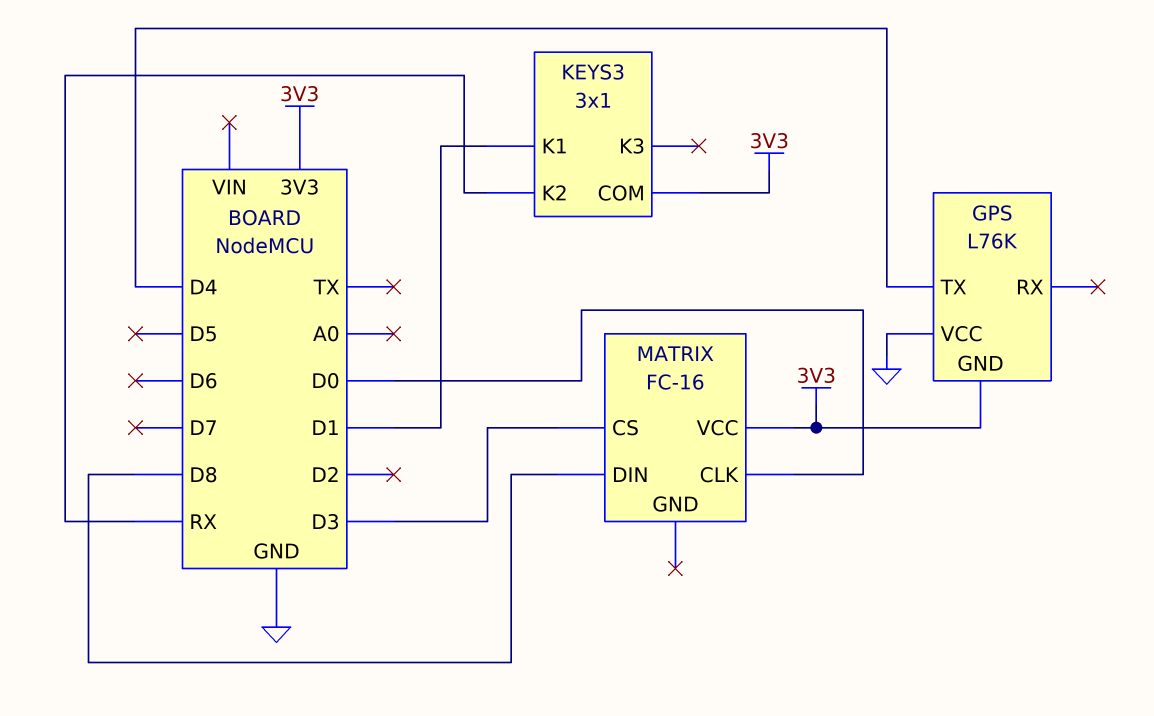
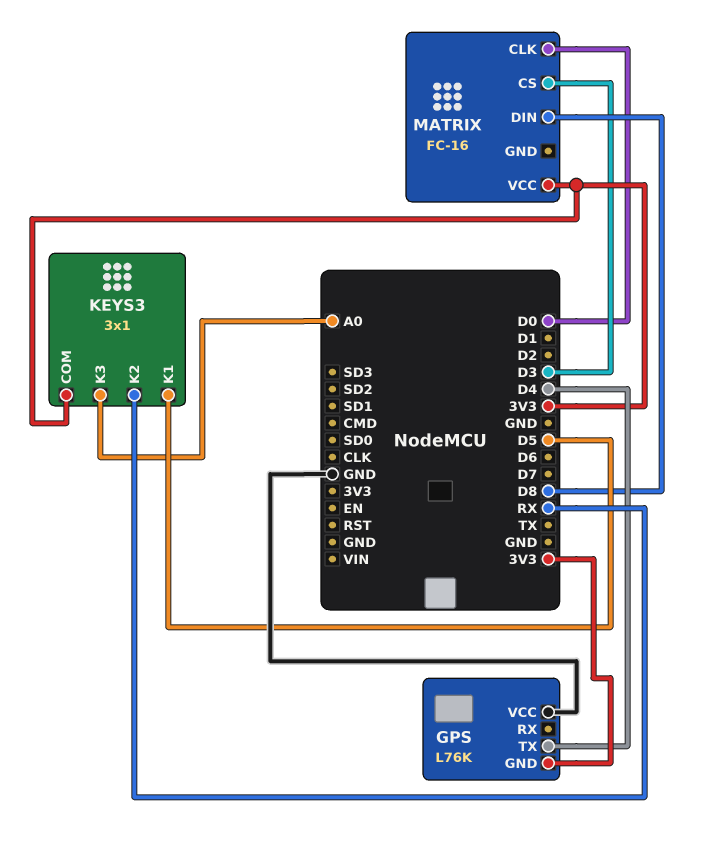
KEYS3 pin K1: D1 -> D5
KEYS3 pin K3: none -> A0

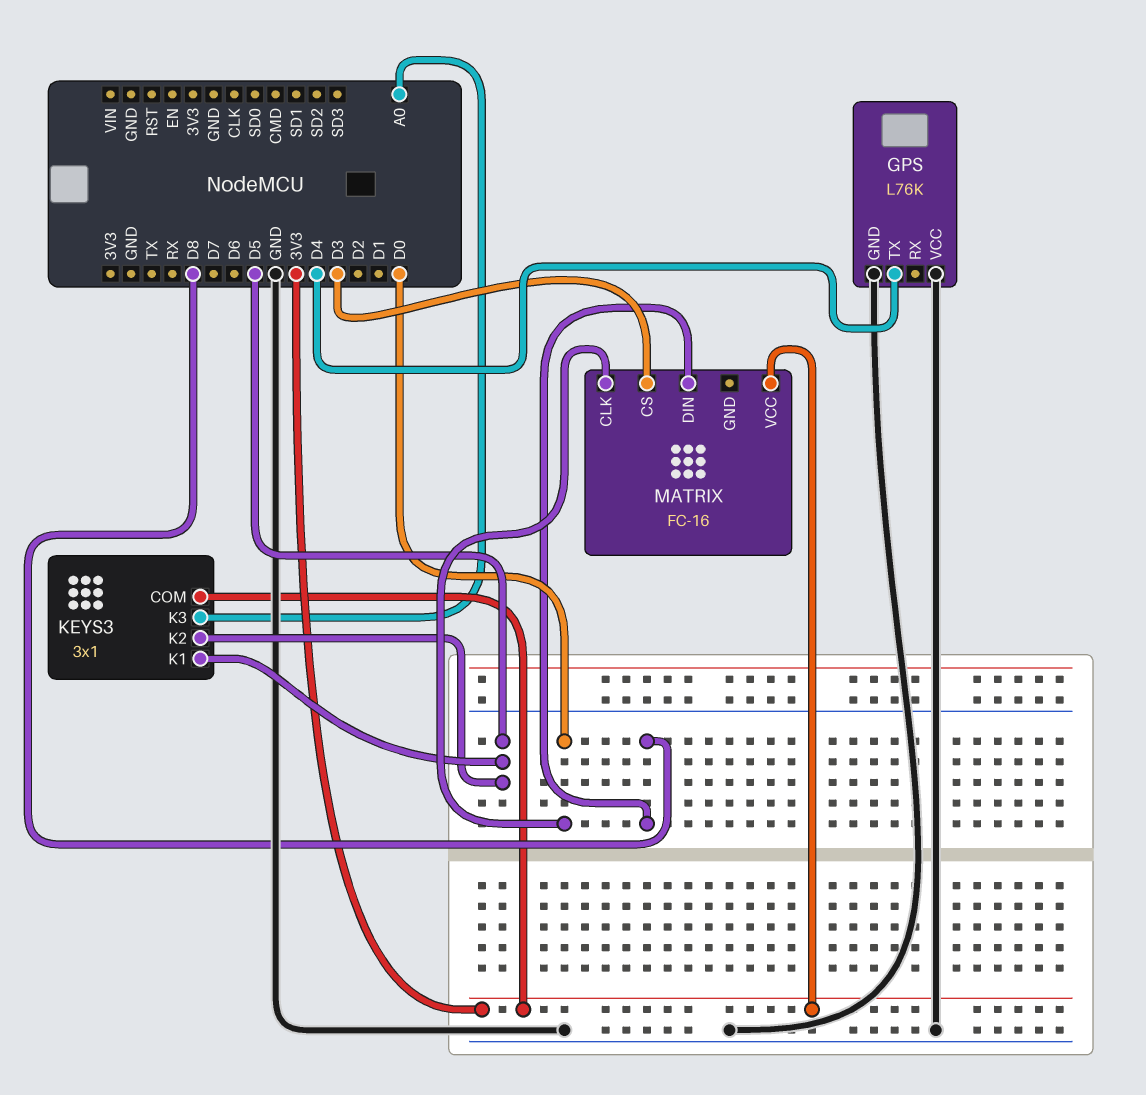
GPS pin GND: 3V3 -> GND
KEYS3 pin K2: RX -> D5

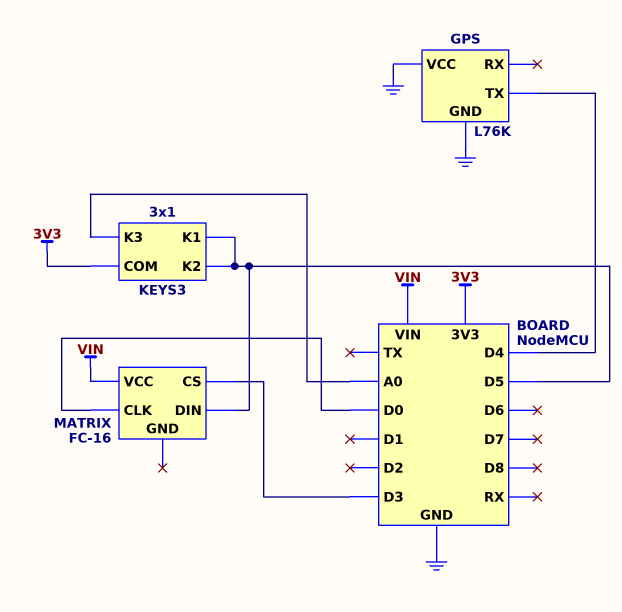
MATRIX pin DIN: D8 -> D5
MATRIX pin VCC: 3V3 -> VIN

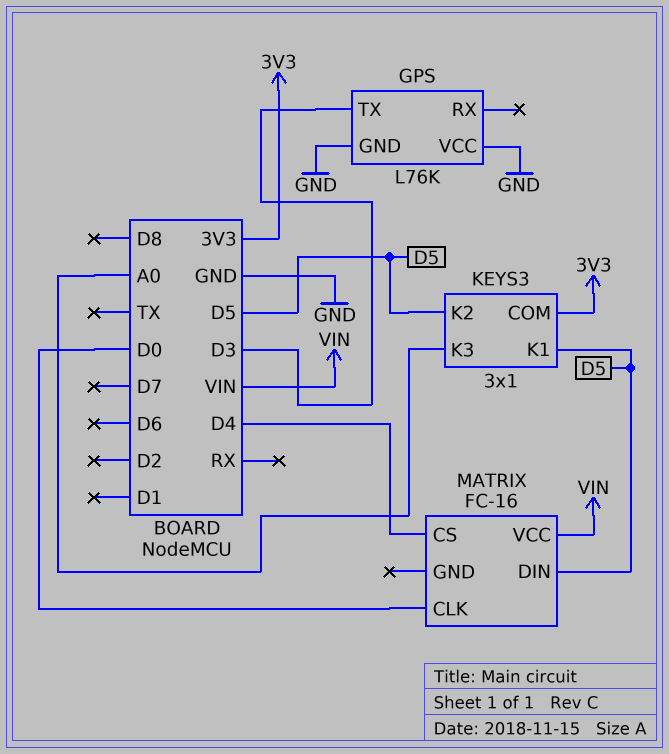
GPS pin TX: D4 -> D3
MATRIX pin CS: D3 -> D4

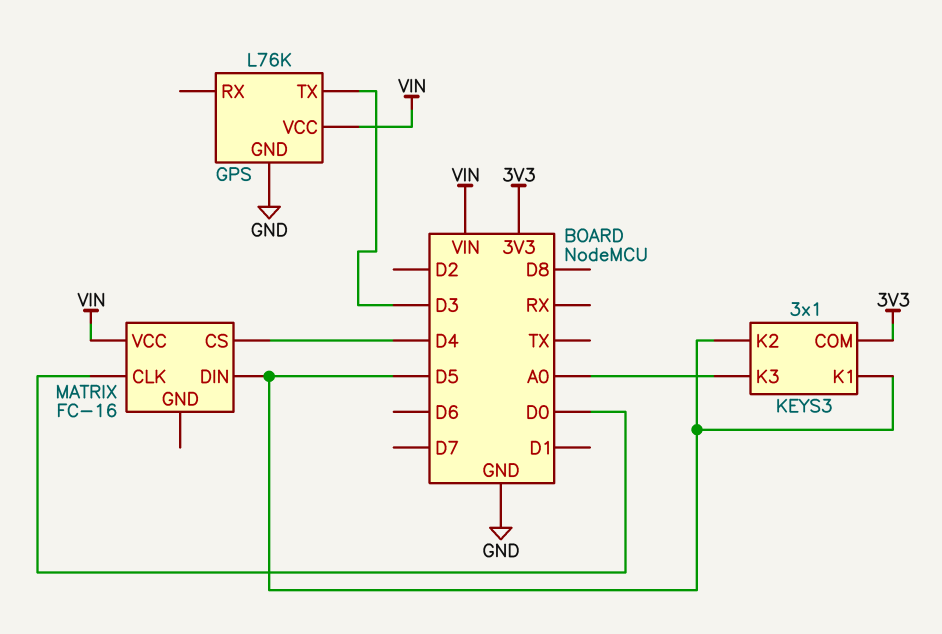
GPS pin VCC: GND -> VIN

